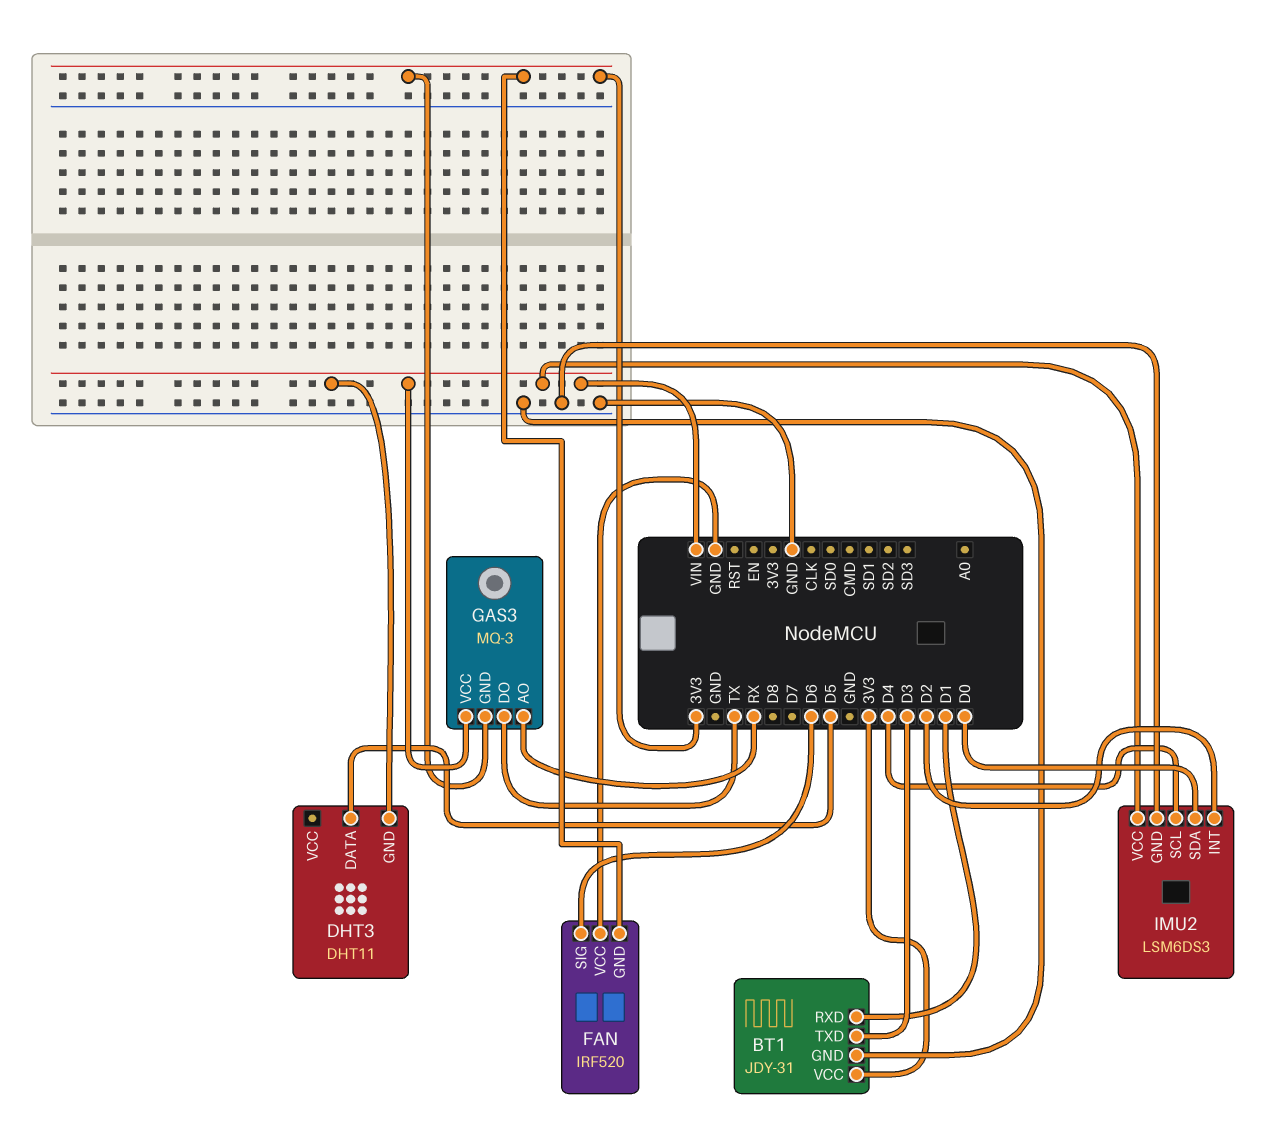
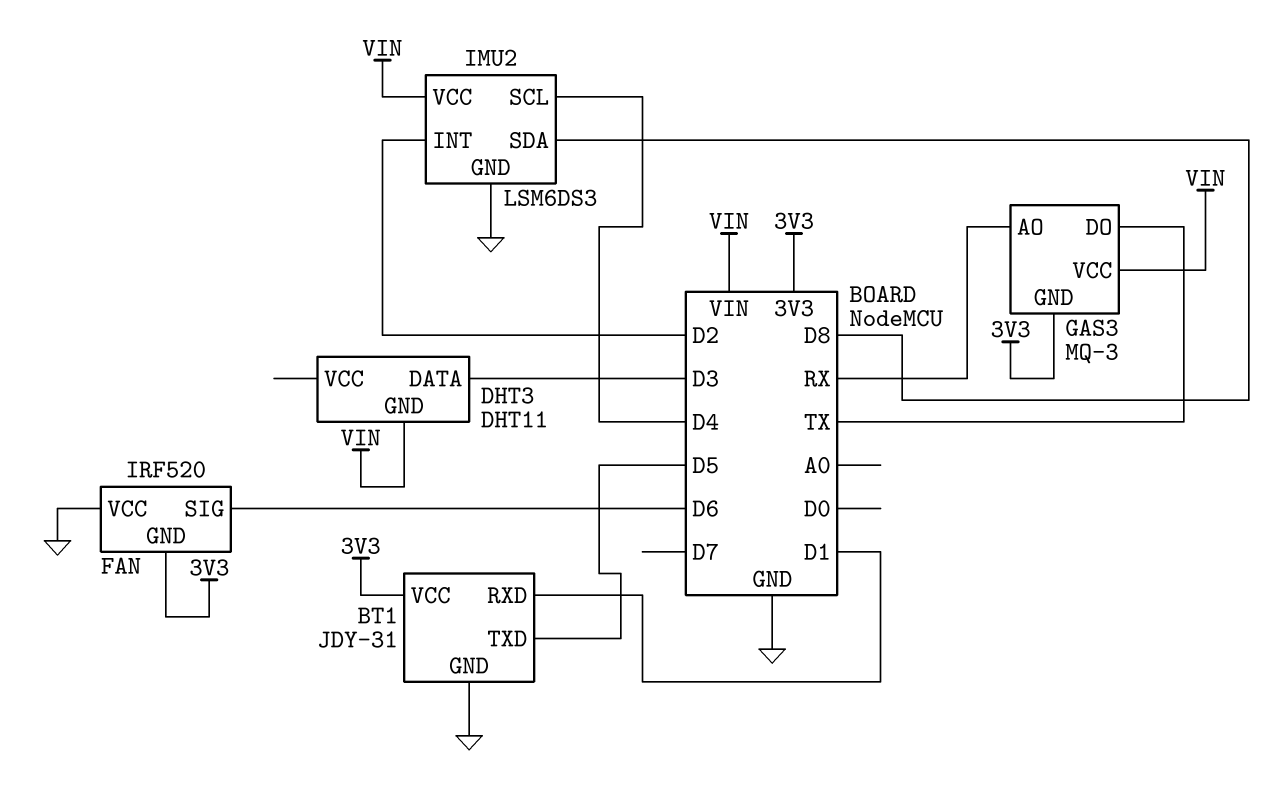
BT1 pin TXD: D3 -> D5
DHT3 pin DATA: D5 -> D3
IMU2 pin SDA: D0 -> D8

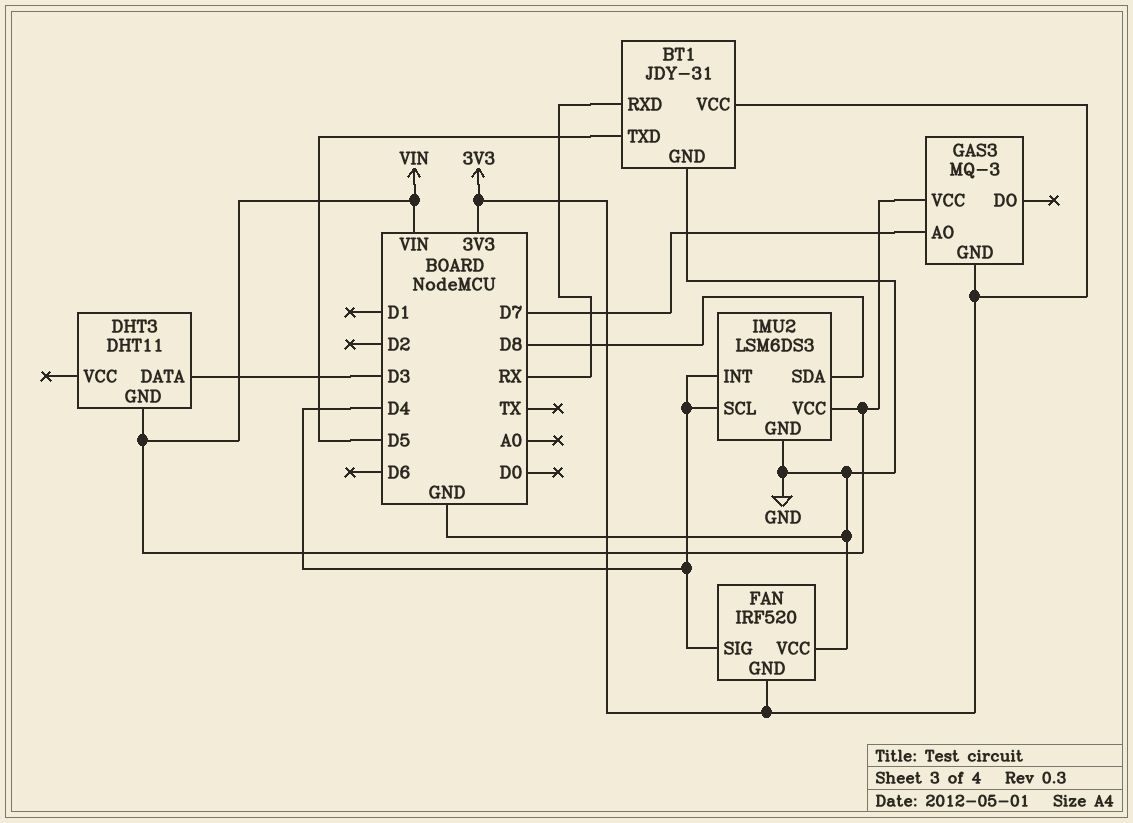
BT1 pin RXD: D1 -> RX
FAN pin SIG: D6 -> D4
GAS3 pin AO: RX -> D7
GAS3 pin DO: TX -> none
IMU2 pin INT: D2 -> D4

